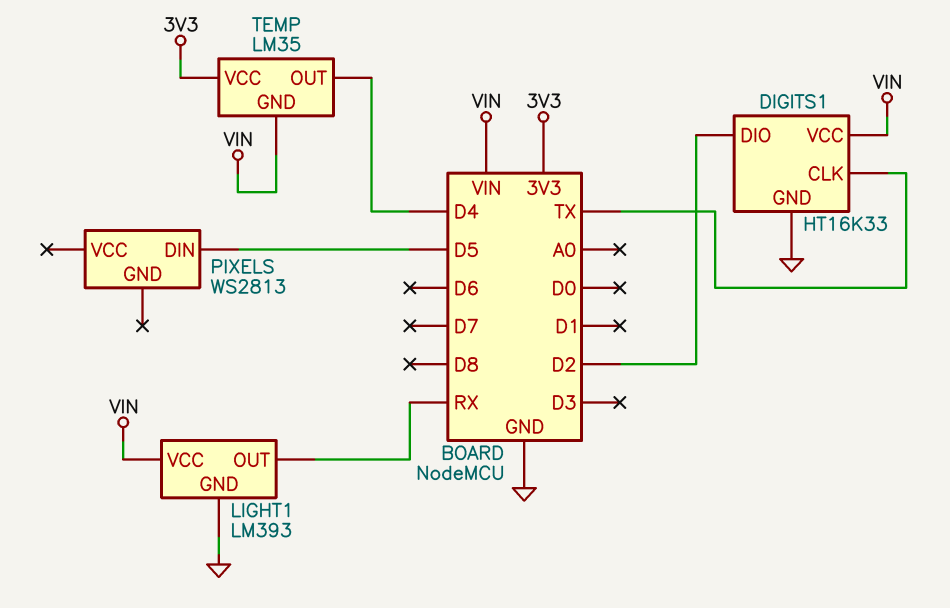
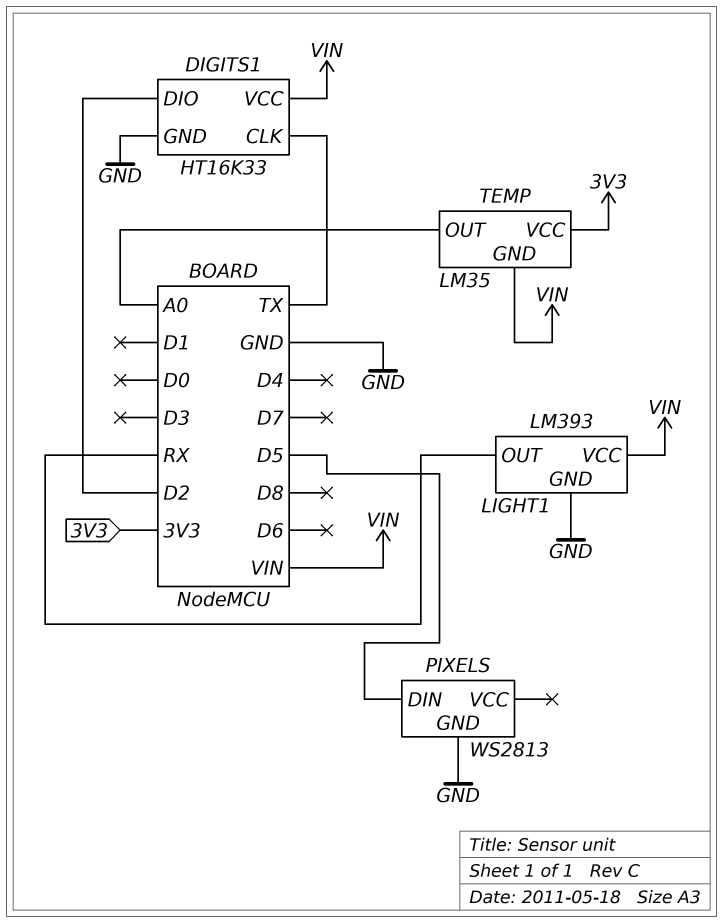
PIXELS pin GND: none -> GND
TEMP pin OUT: D4 -> A0

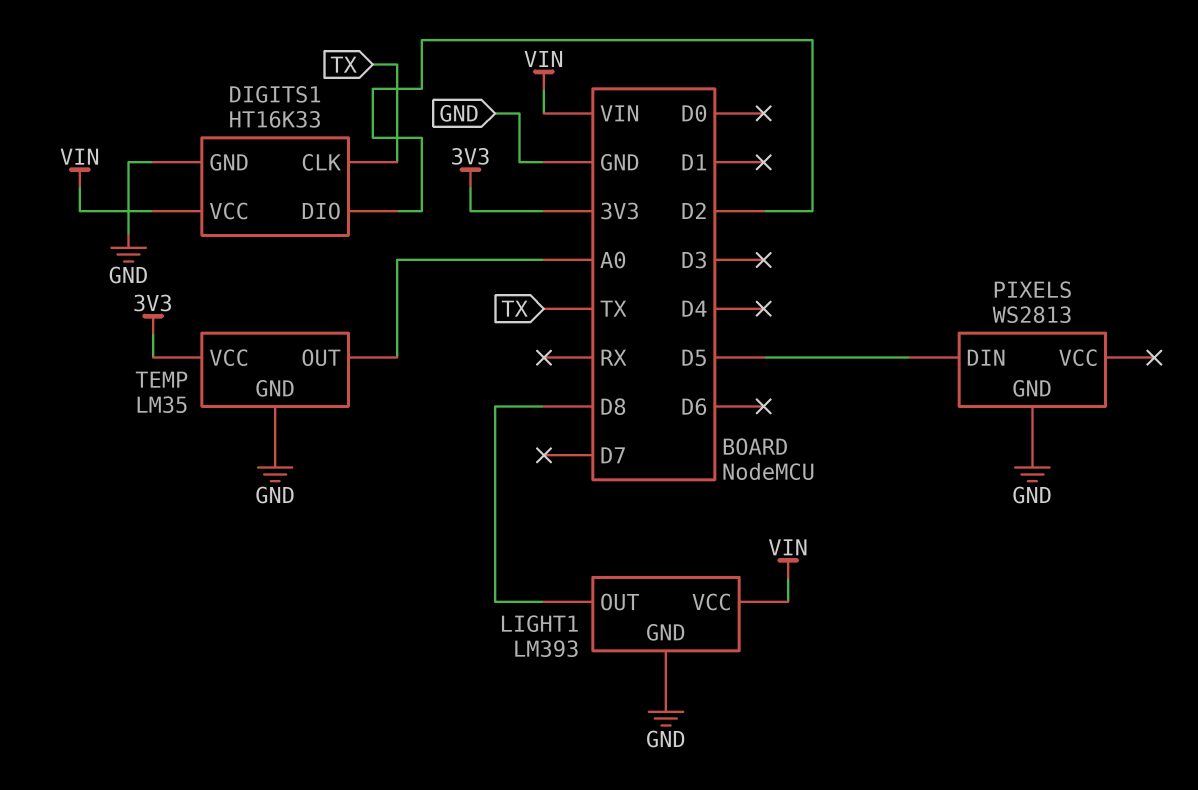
LIGHT1 pin OUT: RX -> D8
TEMP pin GND: VIN -> GND

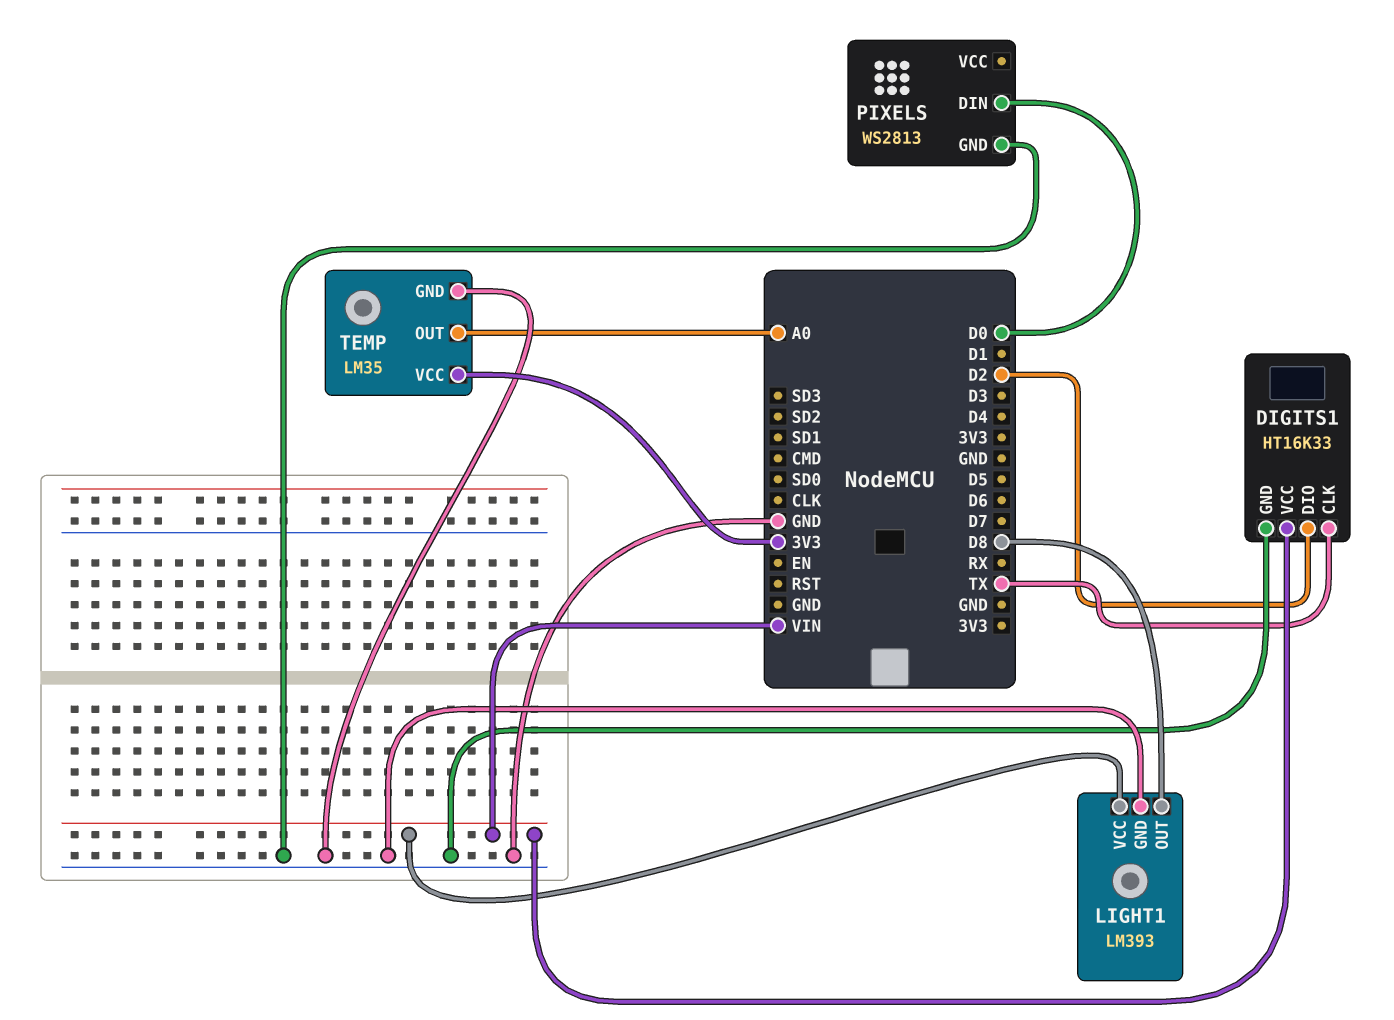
PIXELS pin DIN: D5 -> D0

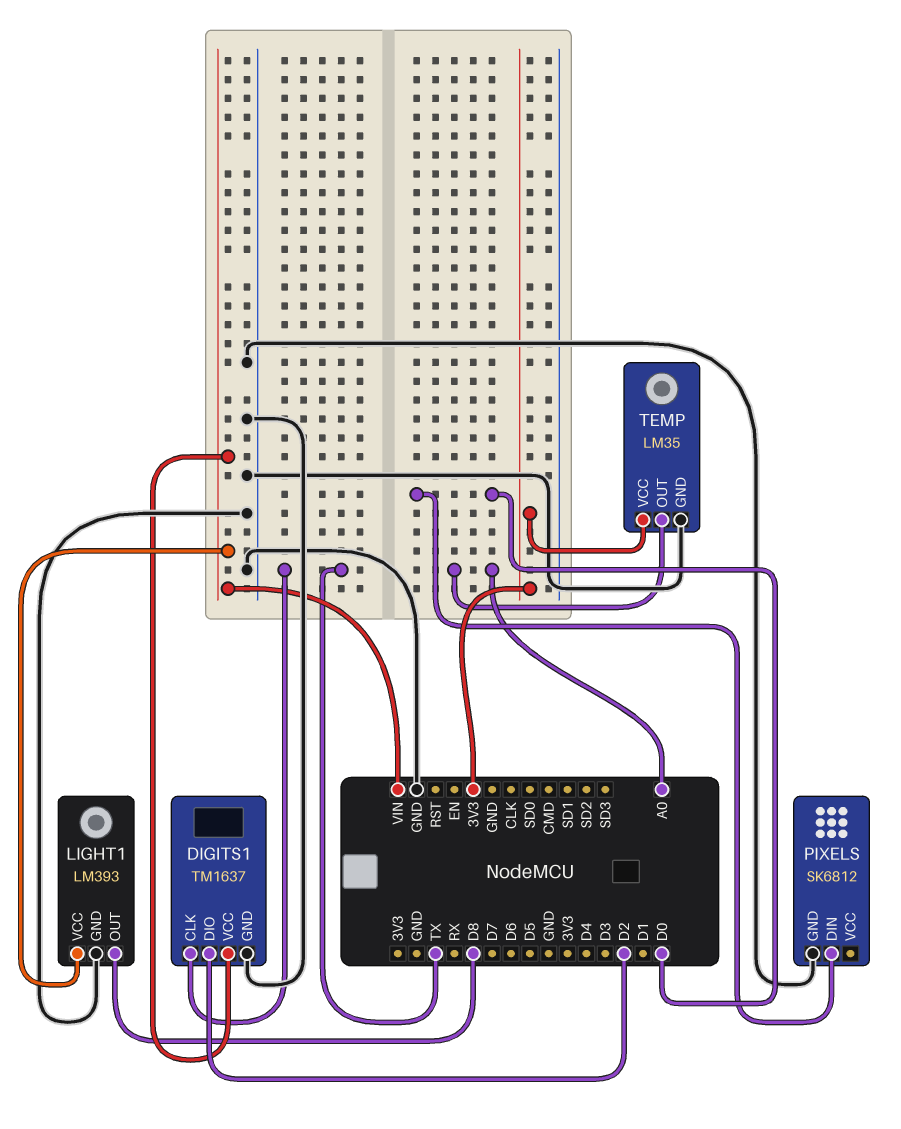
DIGITS1: HT16K33 -> TM1637
PIXELS: WS2813 -> SK6812

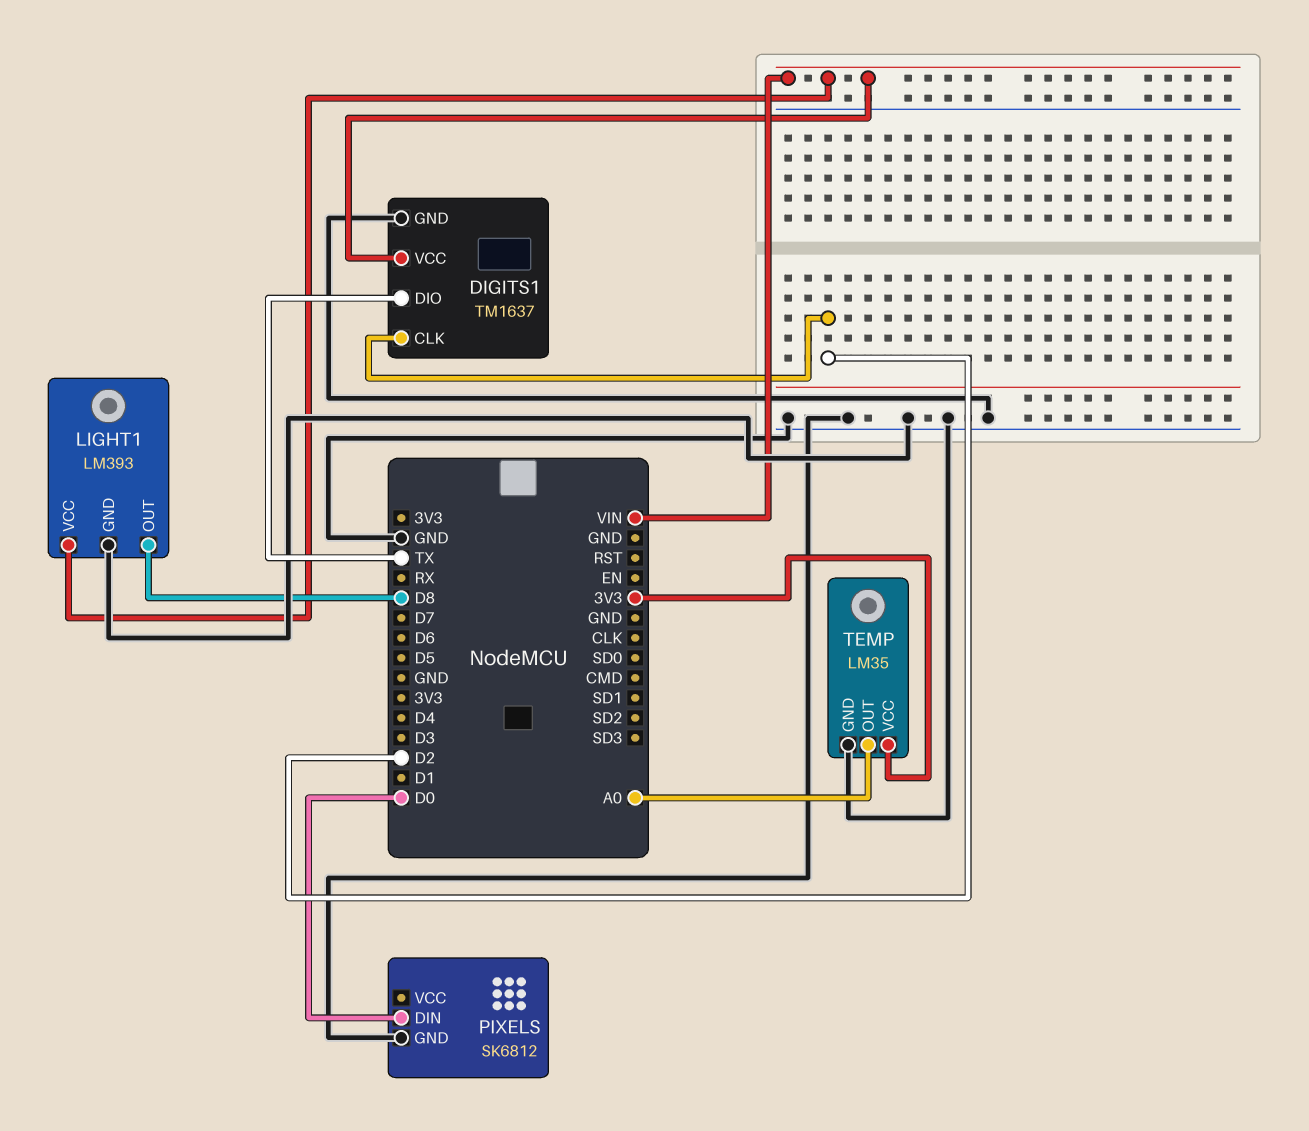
DIGITS1 pin CLK: TX -> D2
DIGITS1 pin DIO: D2 -> TX

